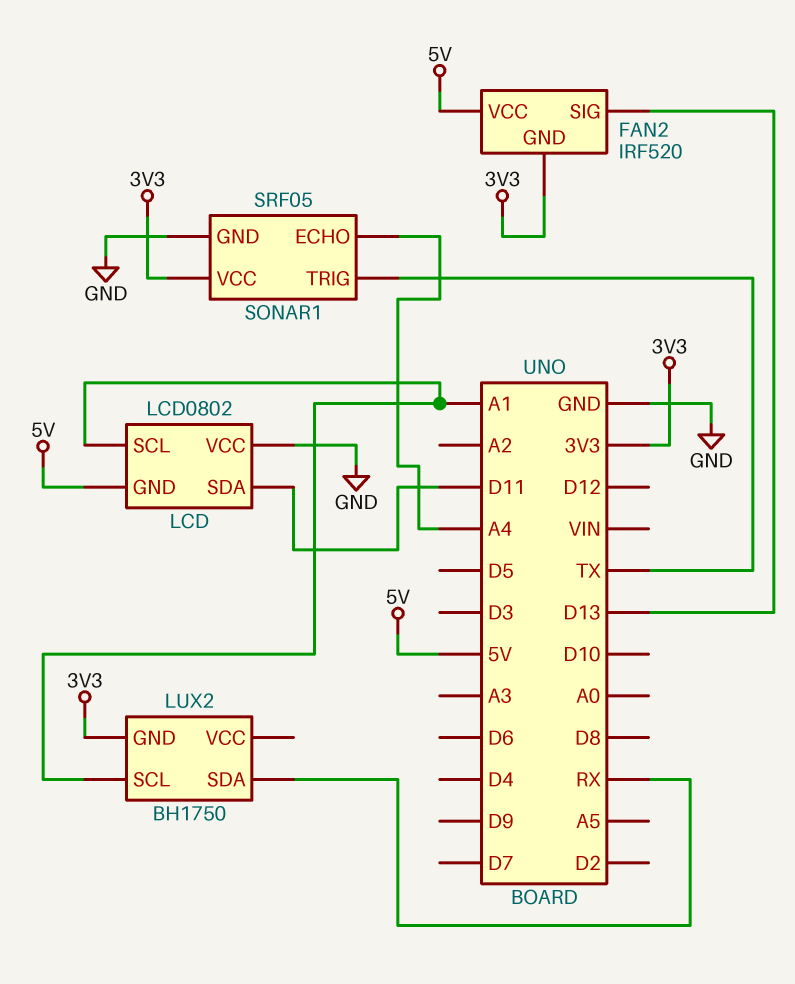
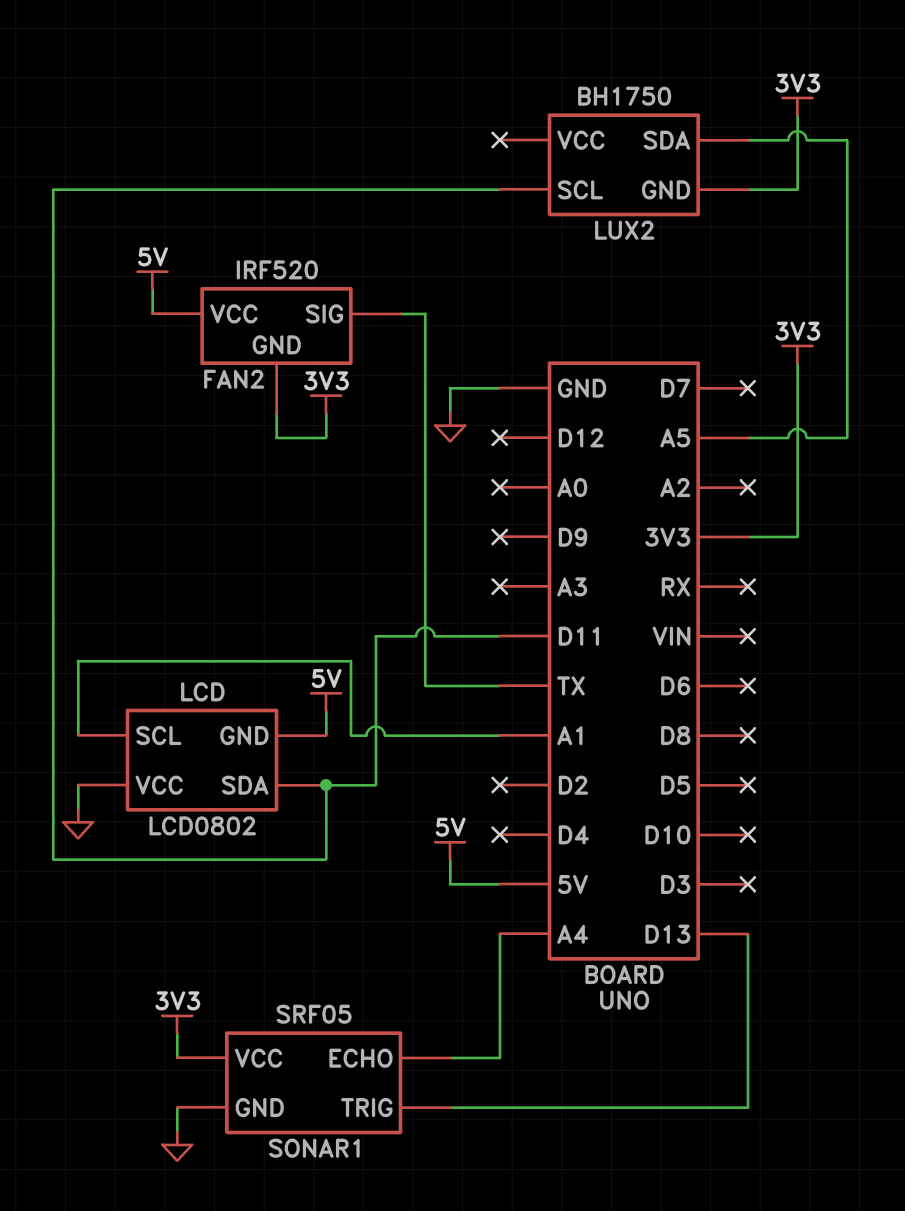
FAN2 pin SIG: D13 -> TX
LUX2 pin SCL: A1 -> D11
LUX2 pin SDA: RX -> A5
SONAR1 pin TRIG: TX -> D13

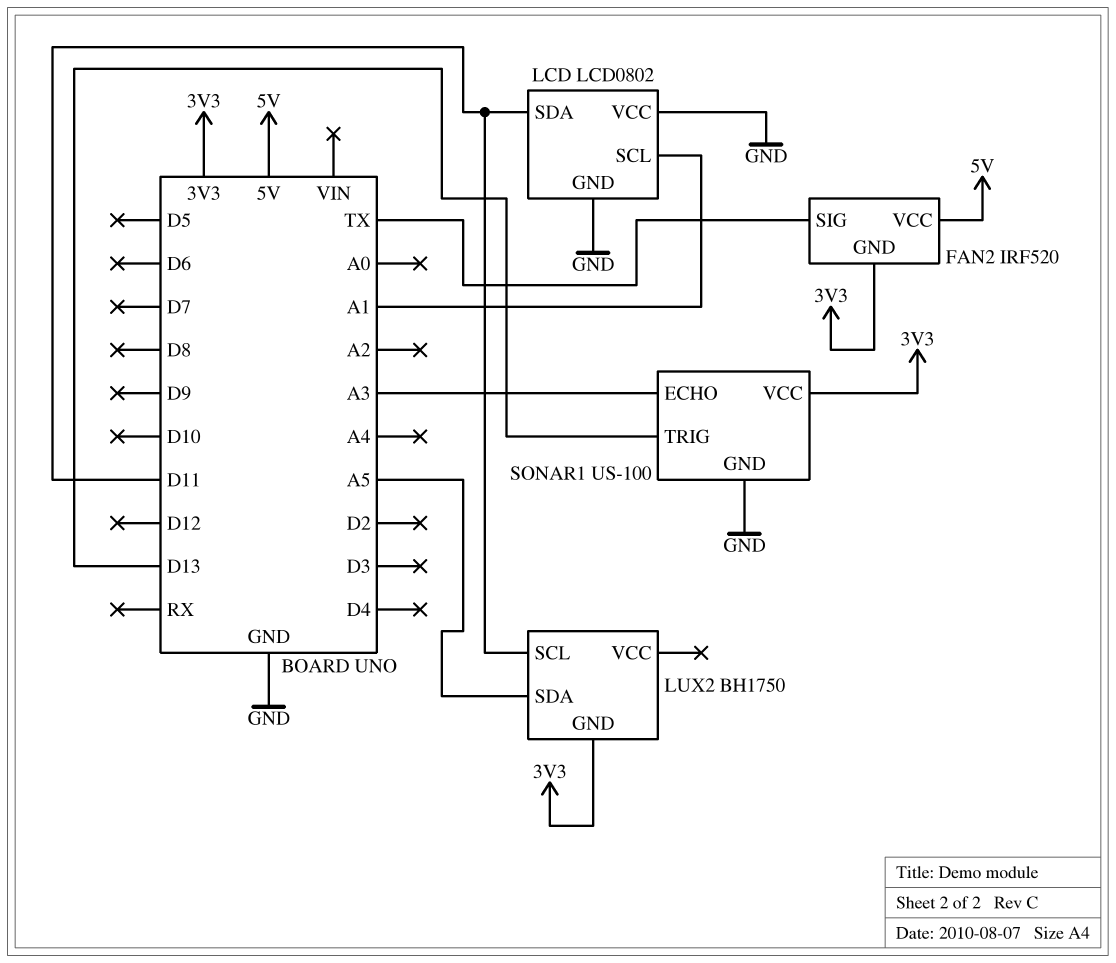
LCD pin GND: 5V -> GND
SONAR1: SRF05 -> US-100
SONAR1 pin ECHO: A4 -> A3

